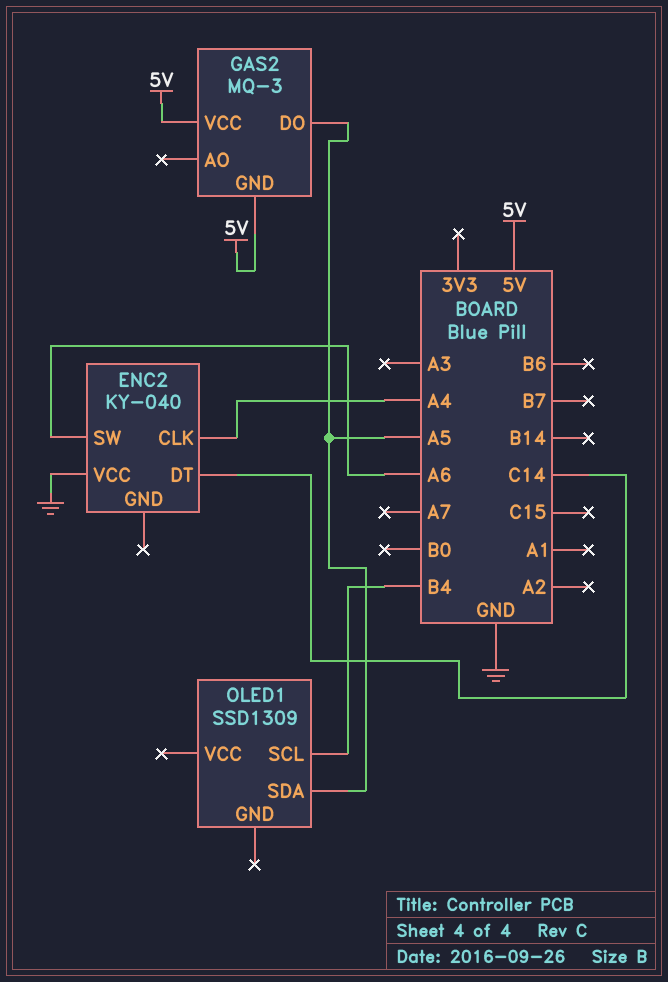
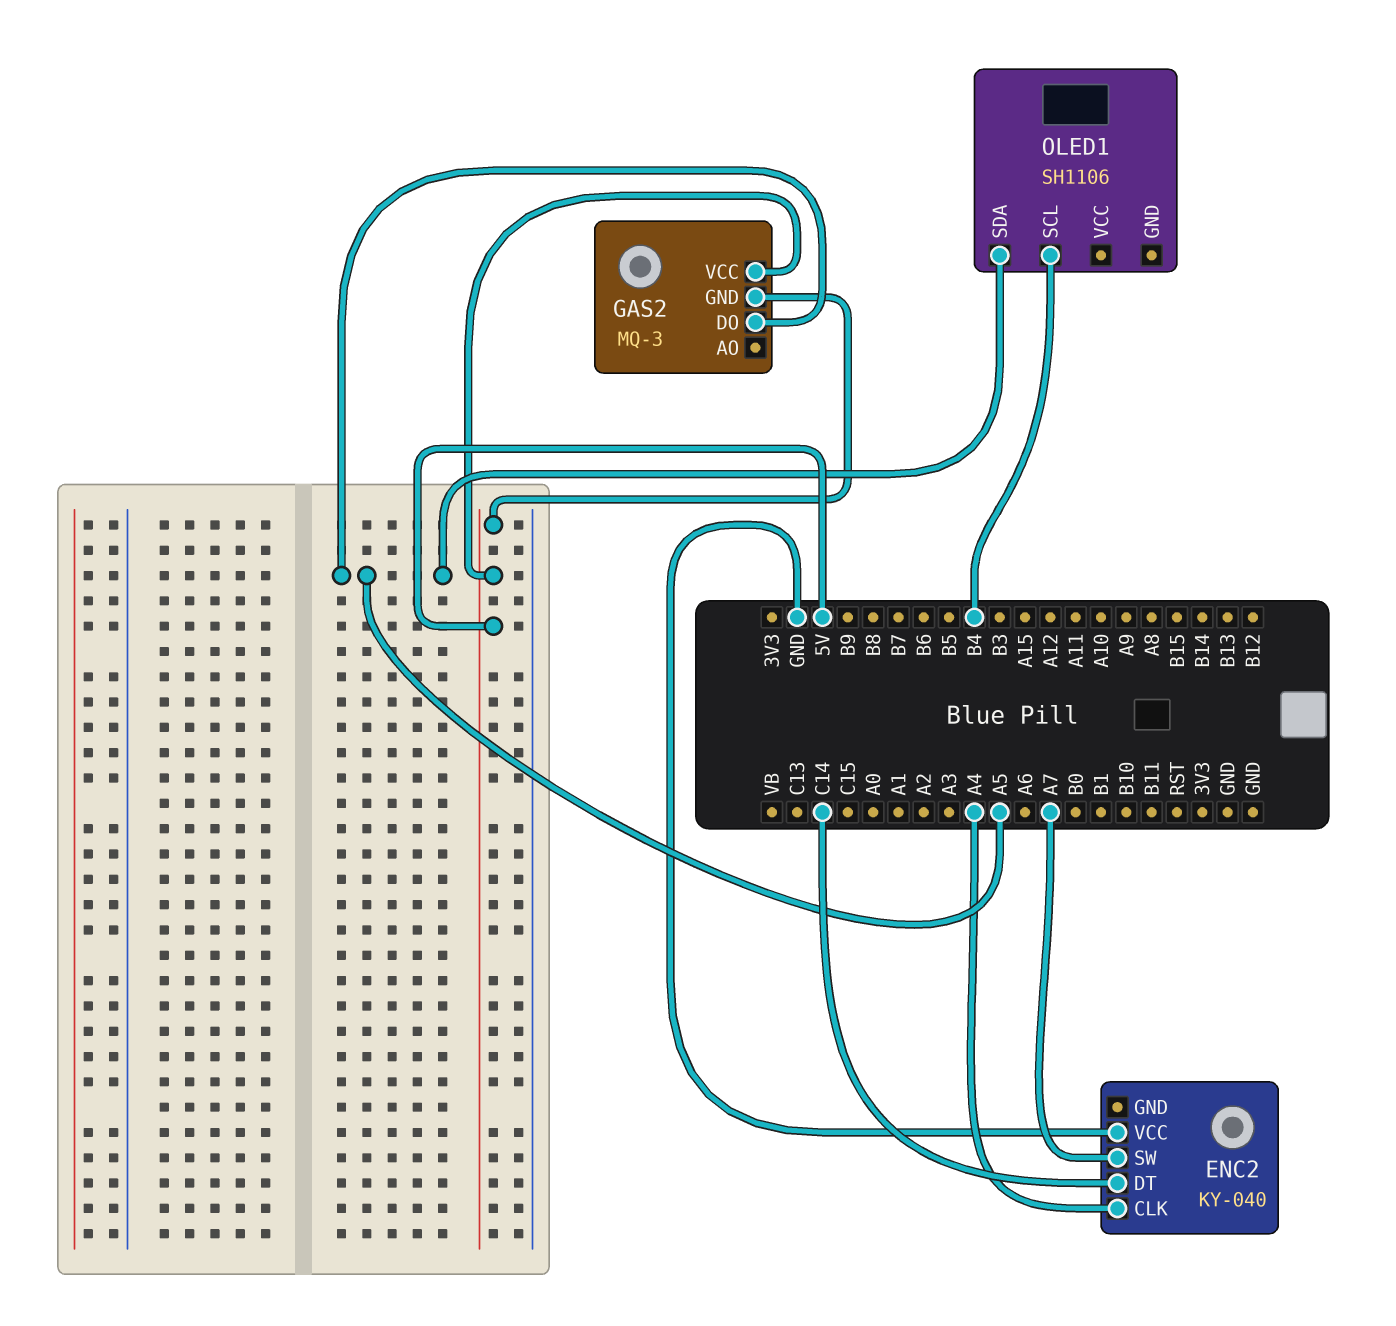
ENC2 pin SW: A6 -> A7
OLED1: SSD1309 -> SH1106

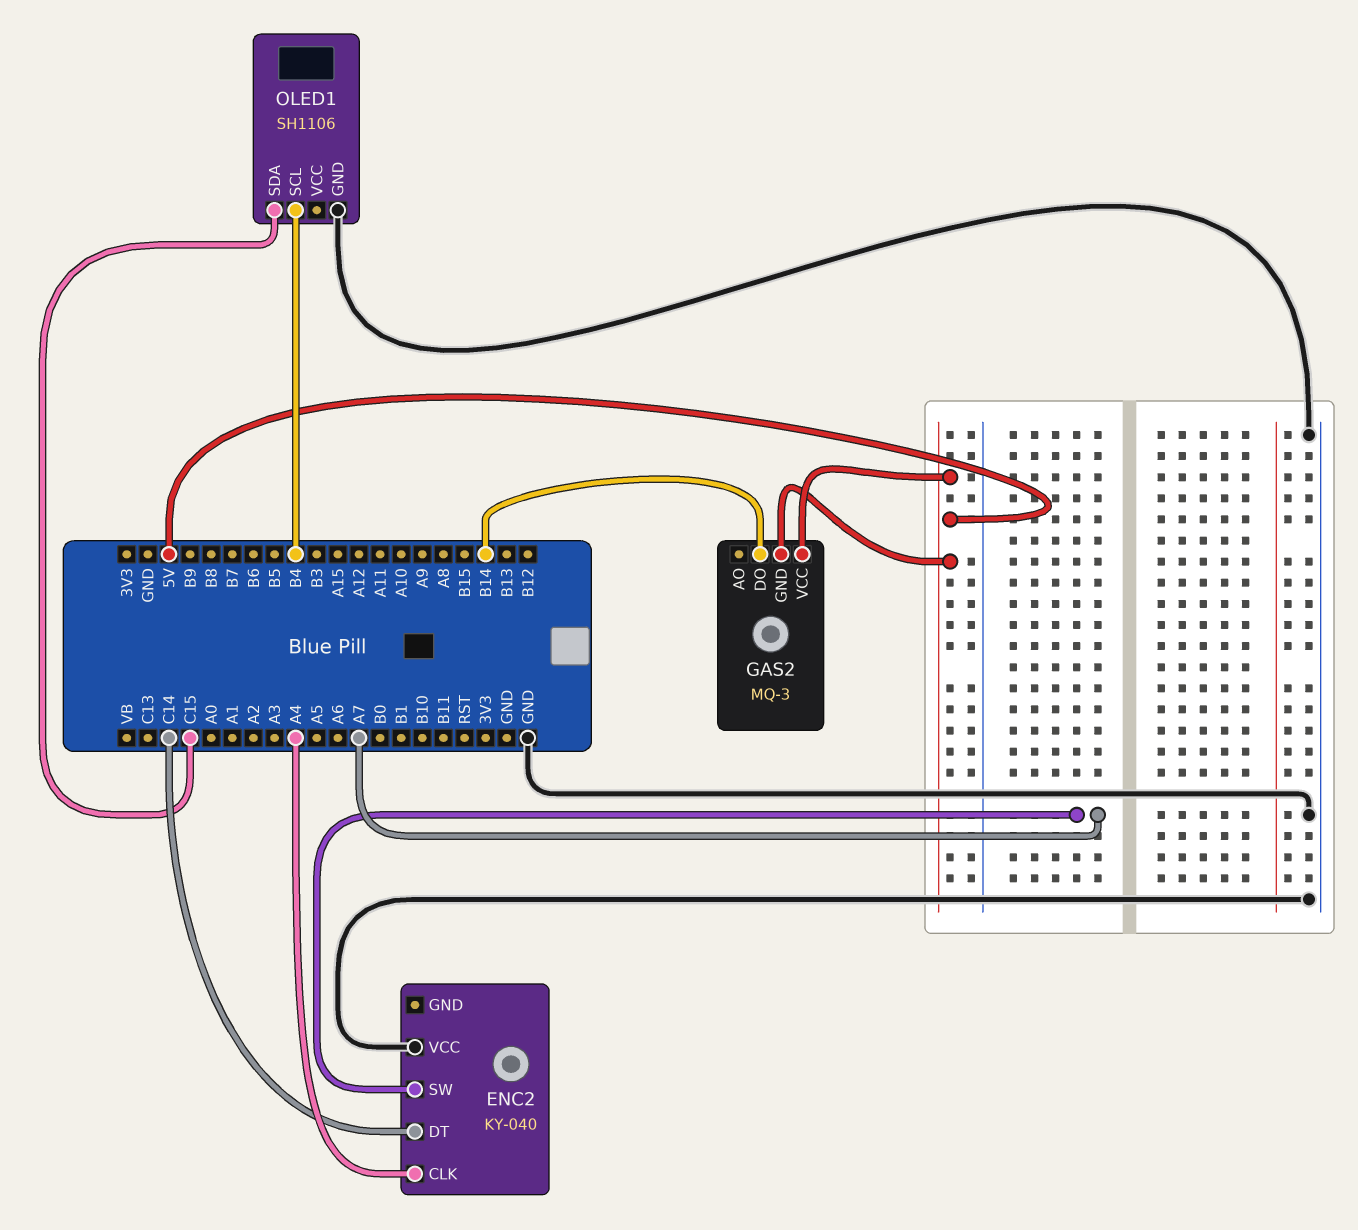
GAS2 pin DO: A5 -> B14
OLED1 pin GND: none -> GND
OLED1 pin SDA: A5 -> C15

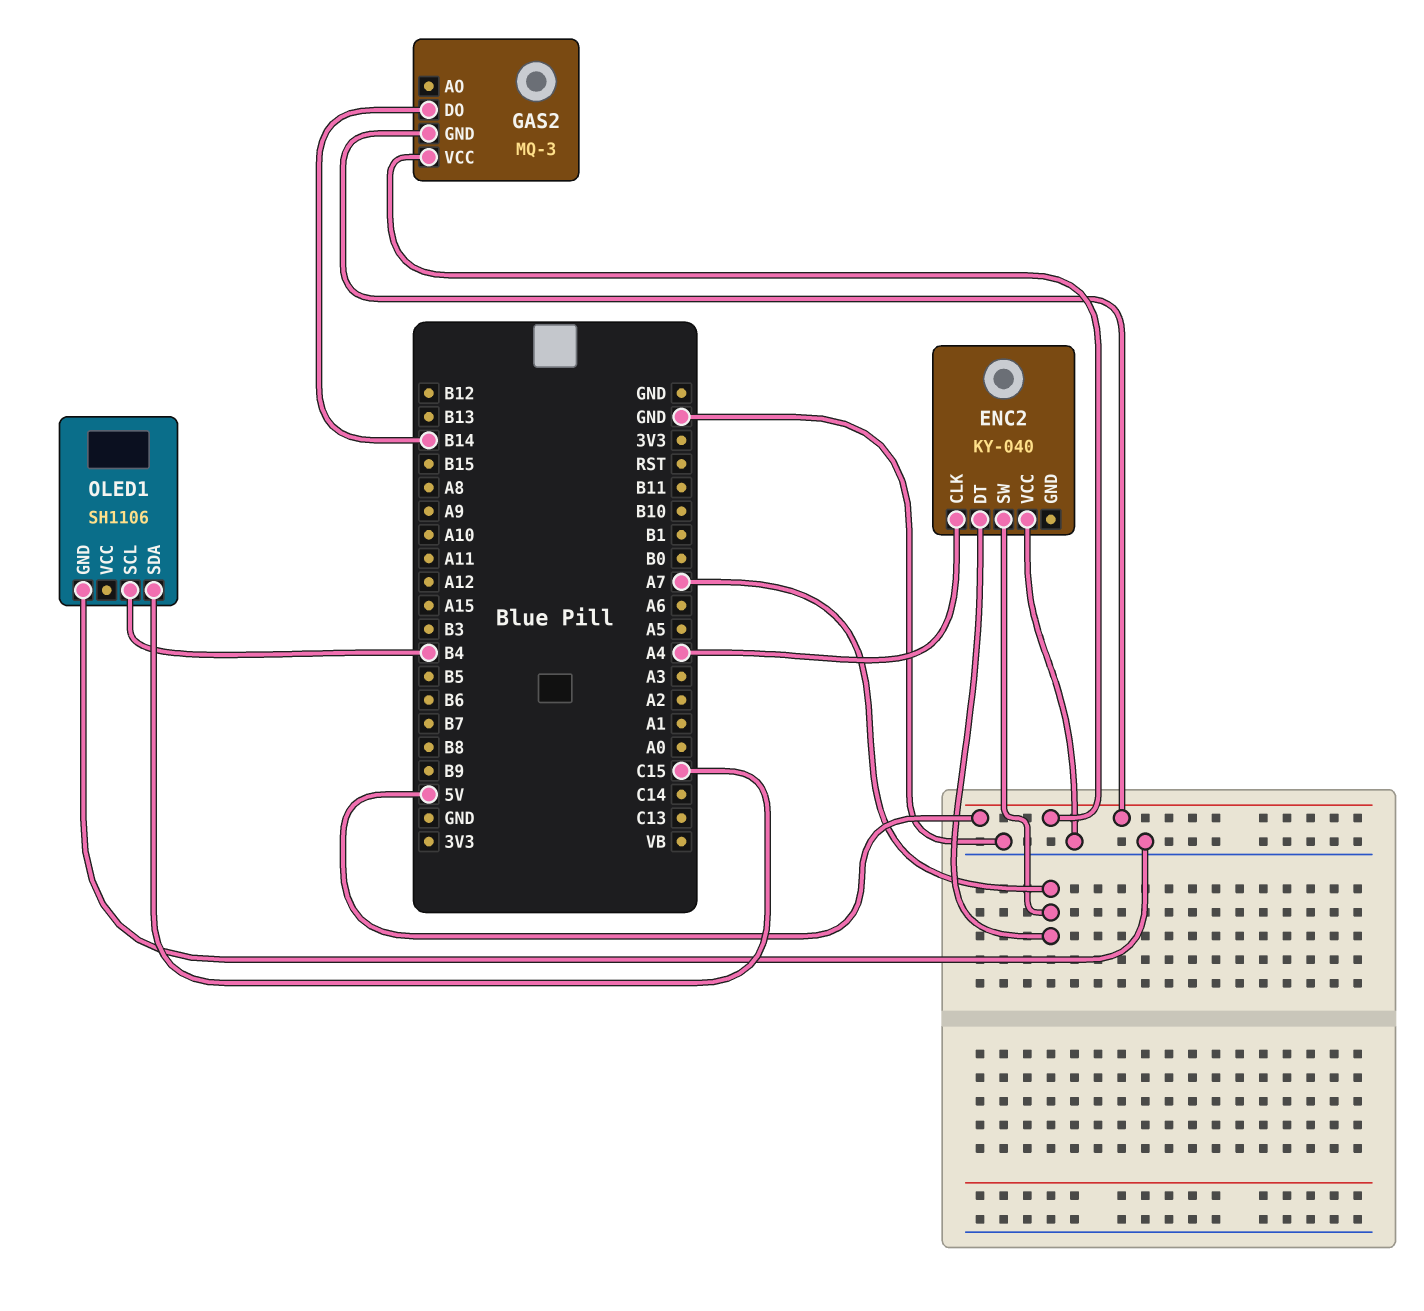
ENC2 pin DT: C14 -> A7

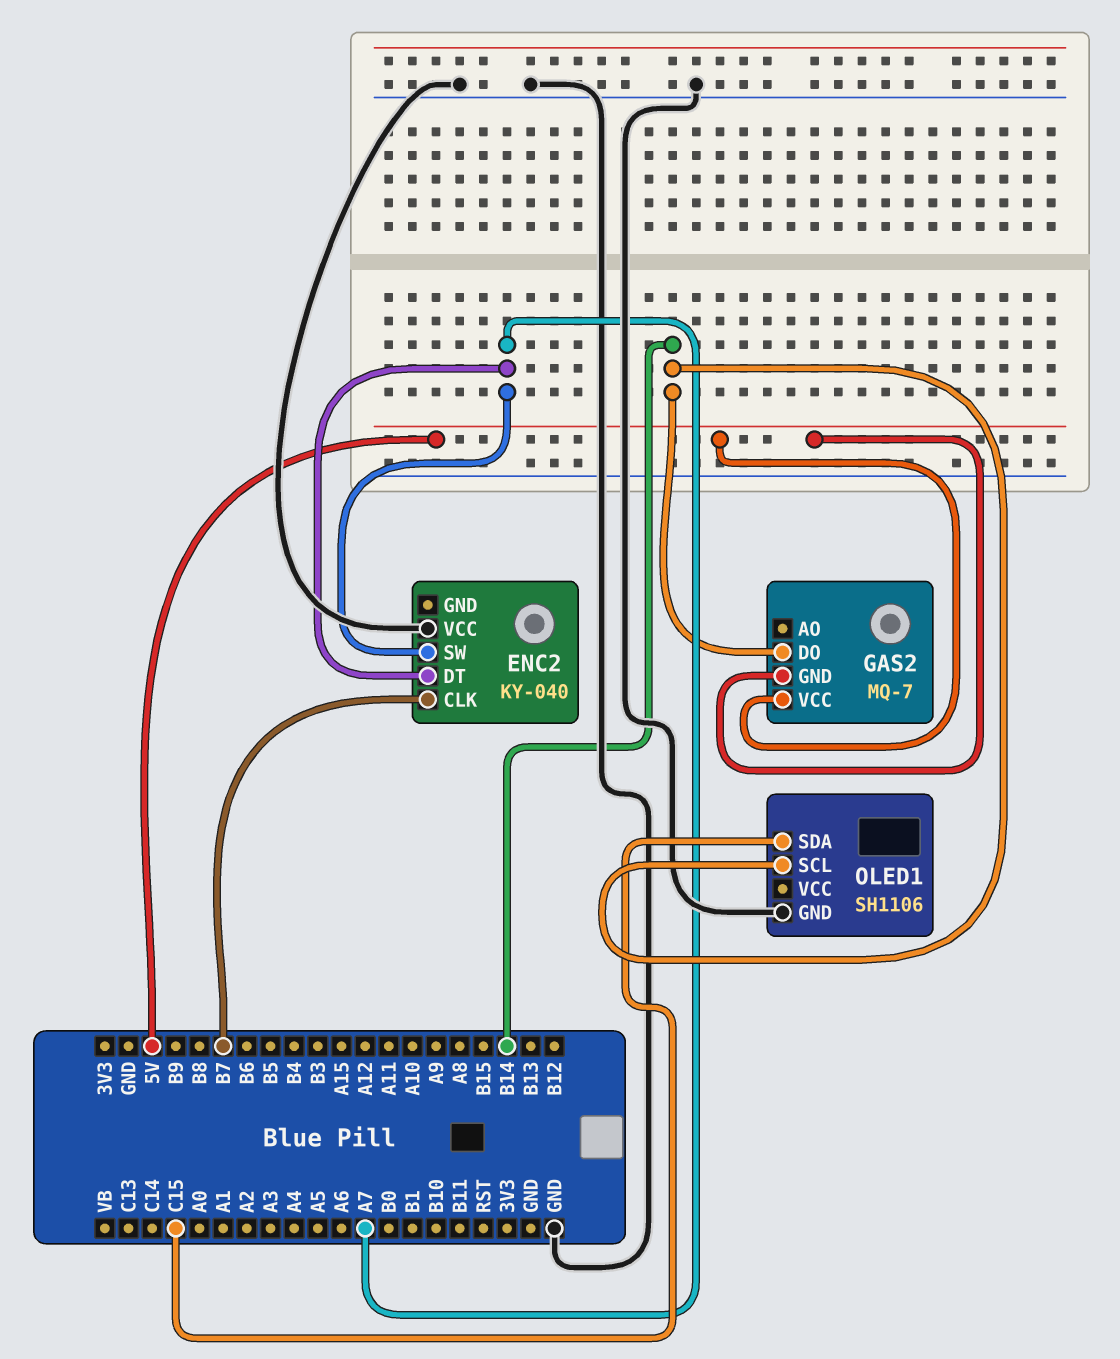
ENC2 pin CLK: A4 -> B7
GAS2: MQ-3 -> MQ-7
OLED1 pin SCL: B4 -> B14

